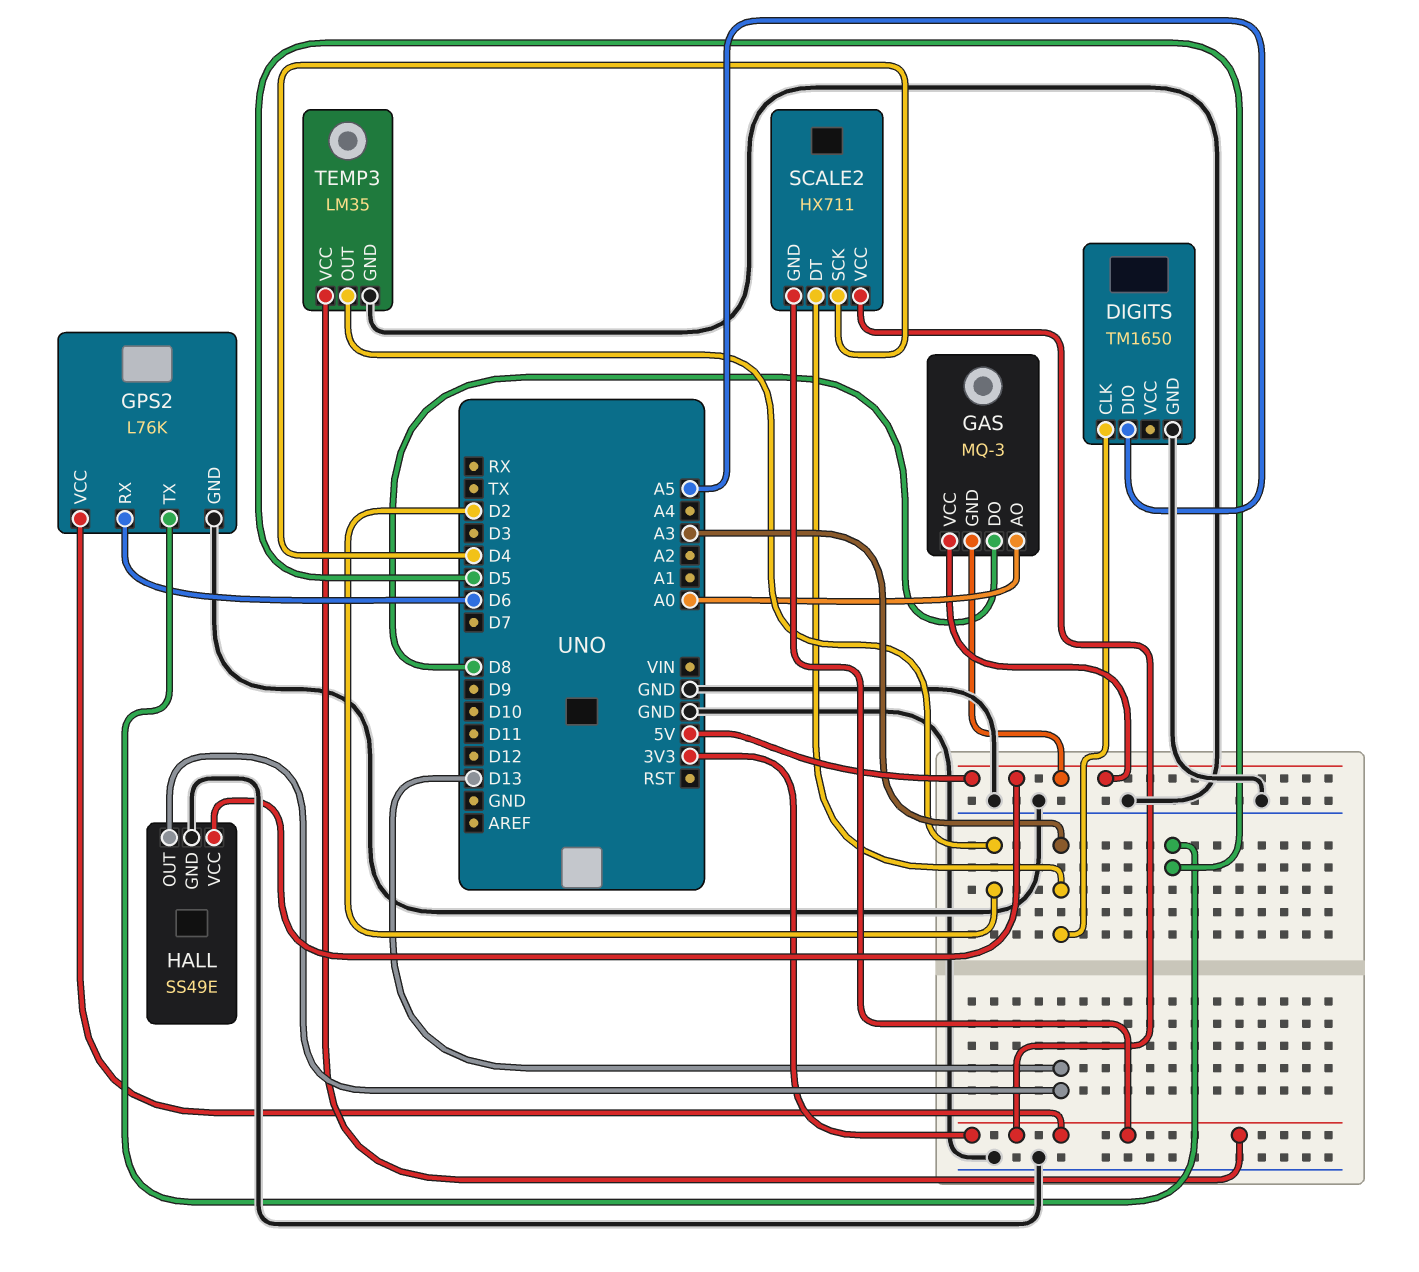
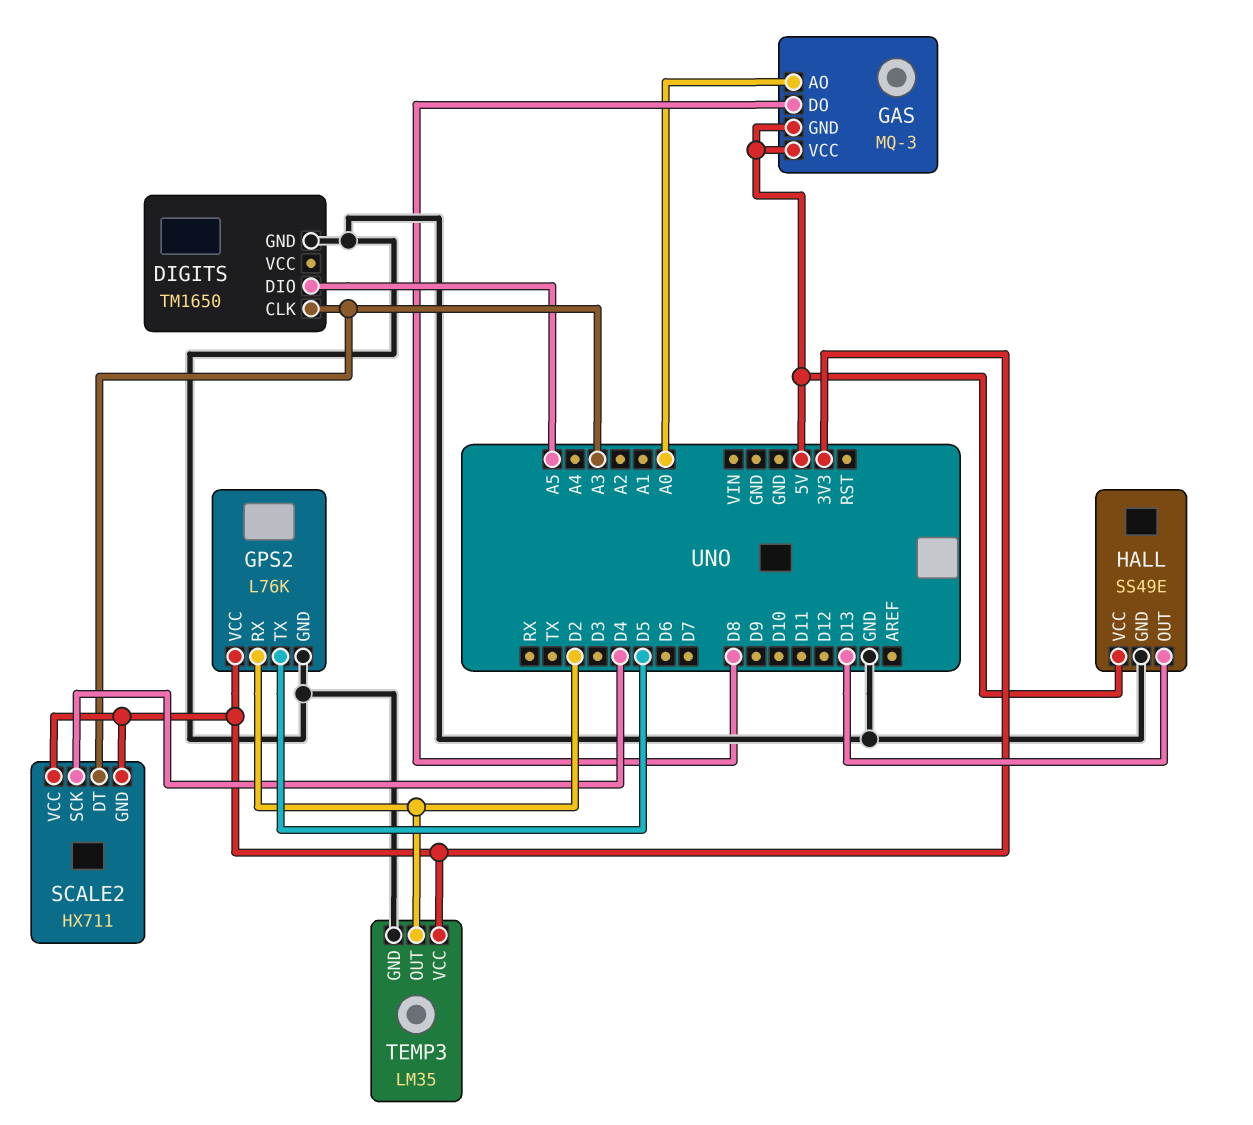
GPS2 pin RX: D6 -> D2

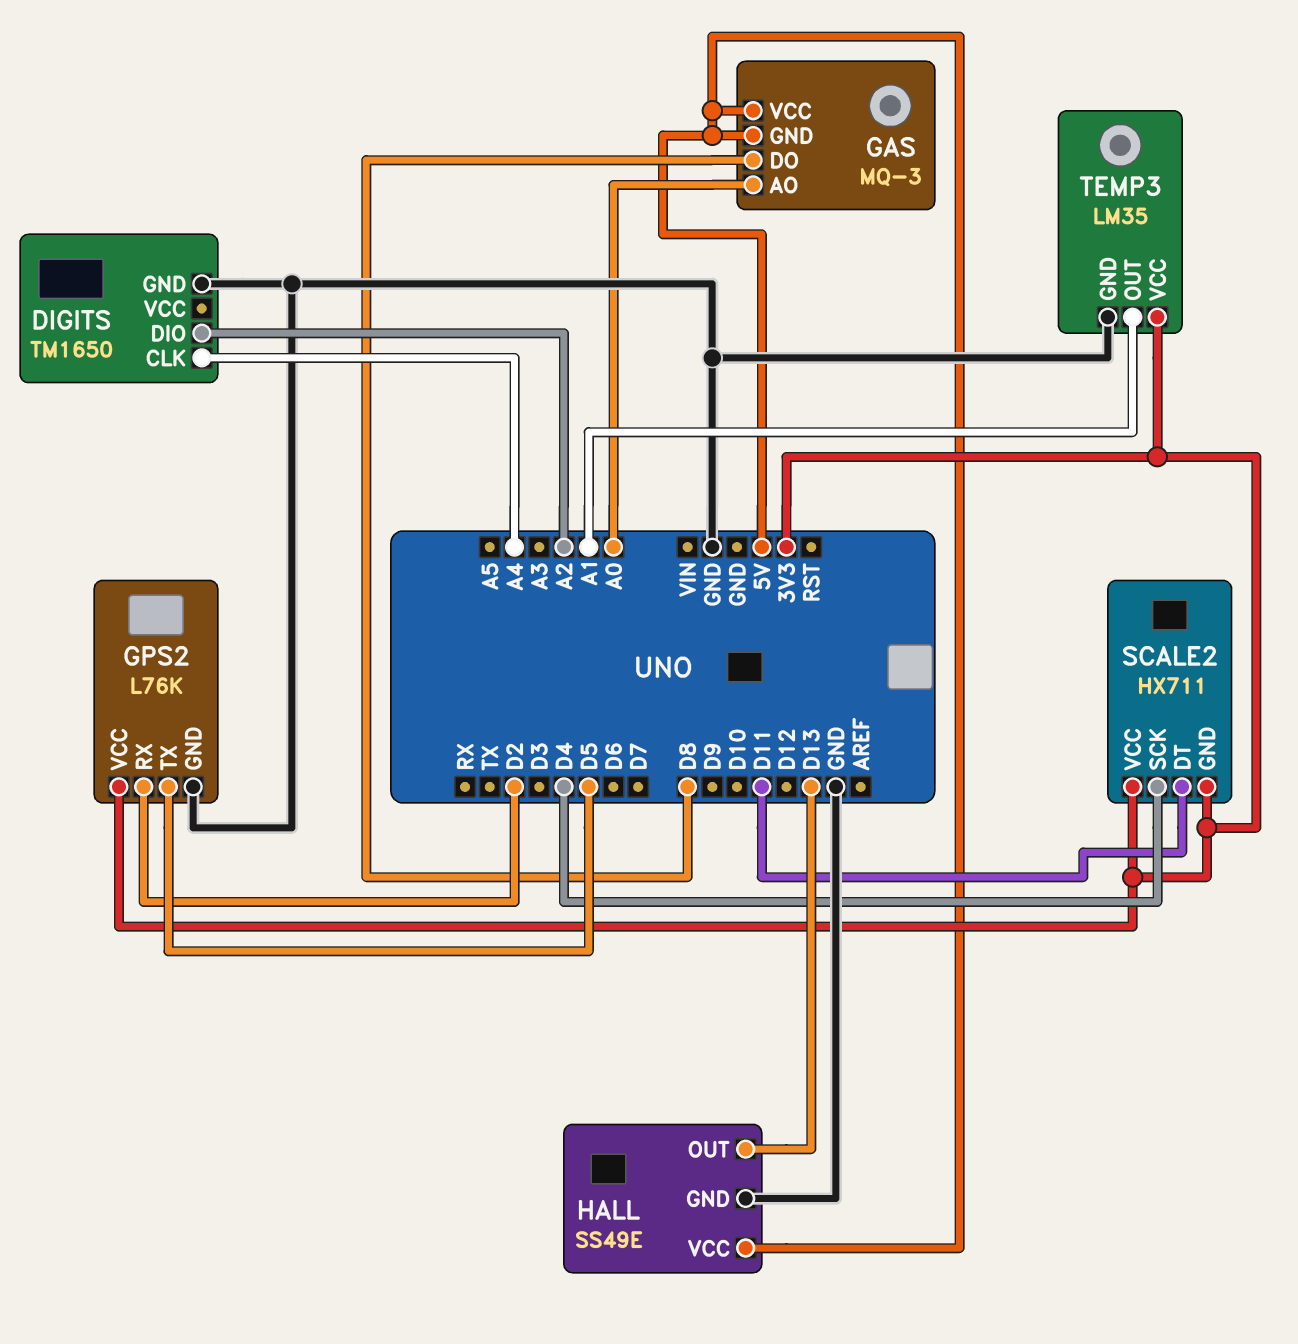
DIGITS pin CLK: A3 -> A4
DIGITS pin DIO: A5 -> A2
SCALE2 pin DT: A3 -> D11
TEMP3 pin OUT: D2 -> A1

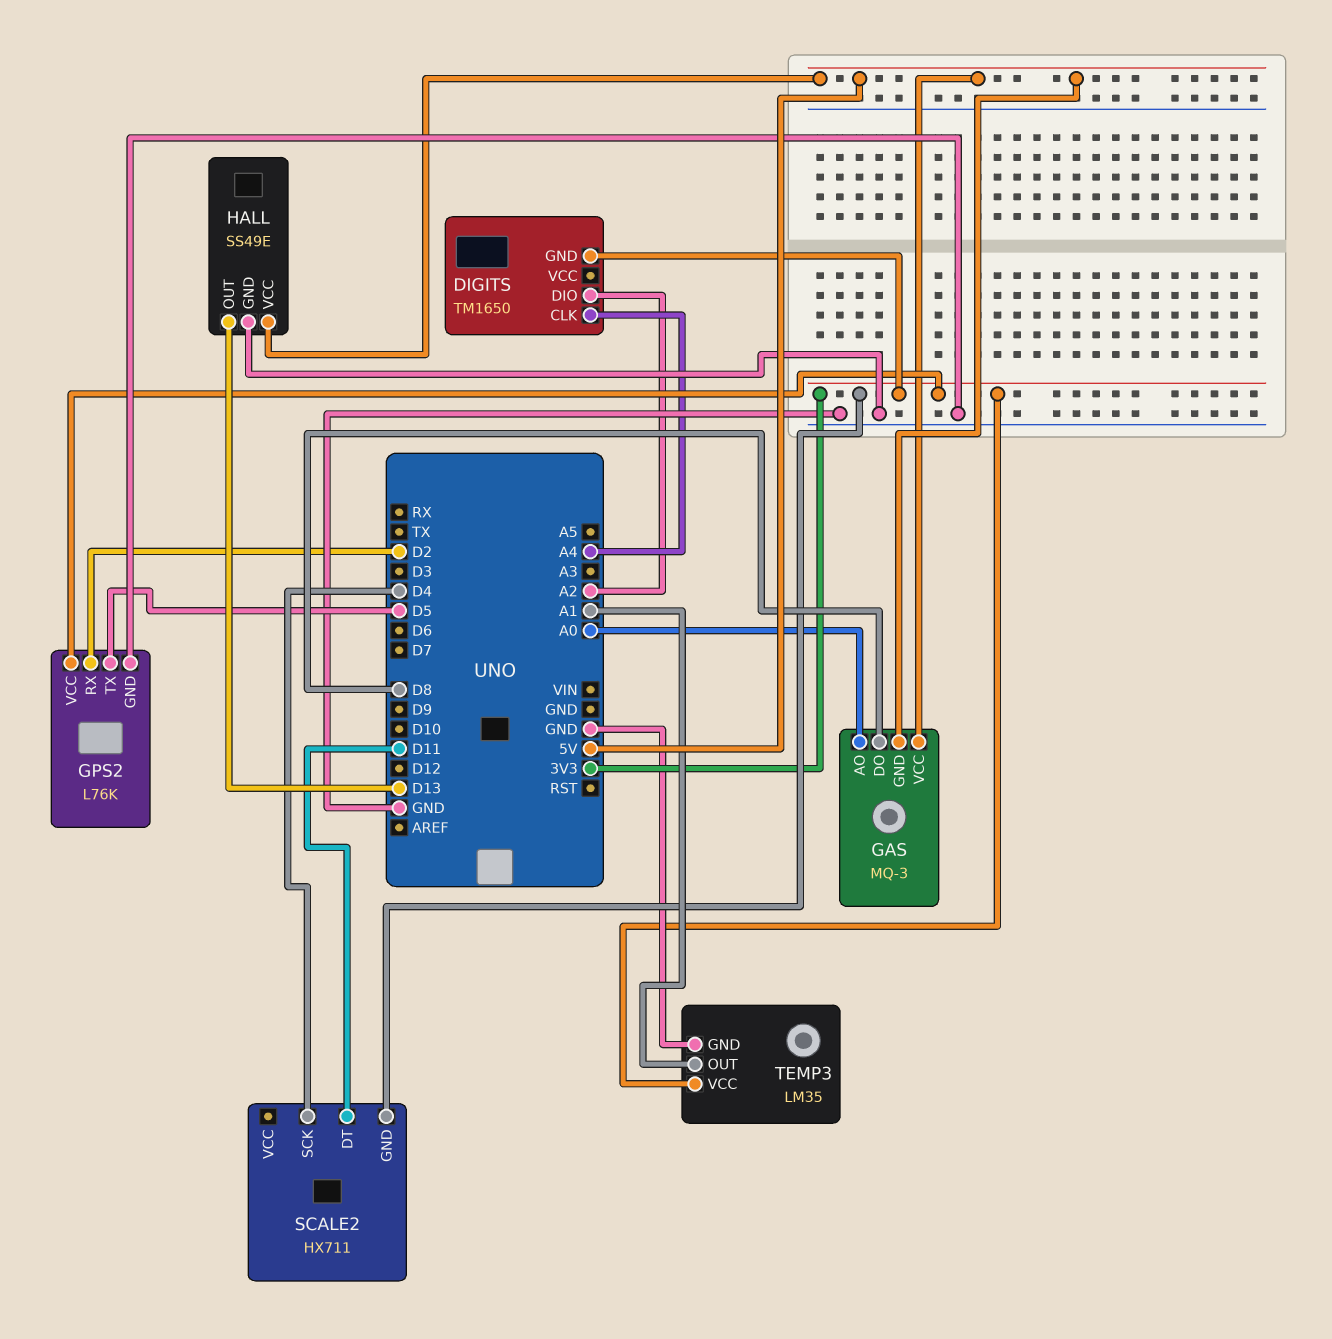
DIGITS pin GND: GND -> 3V3
SCALE2 pin VCC: 3V3 -> none

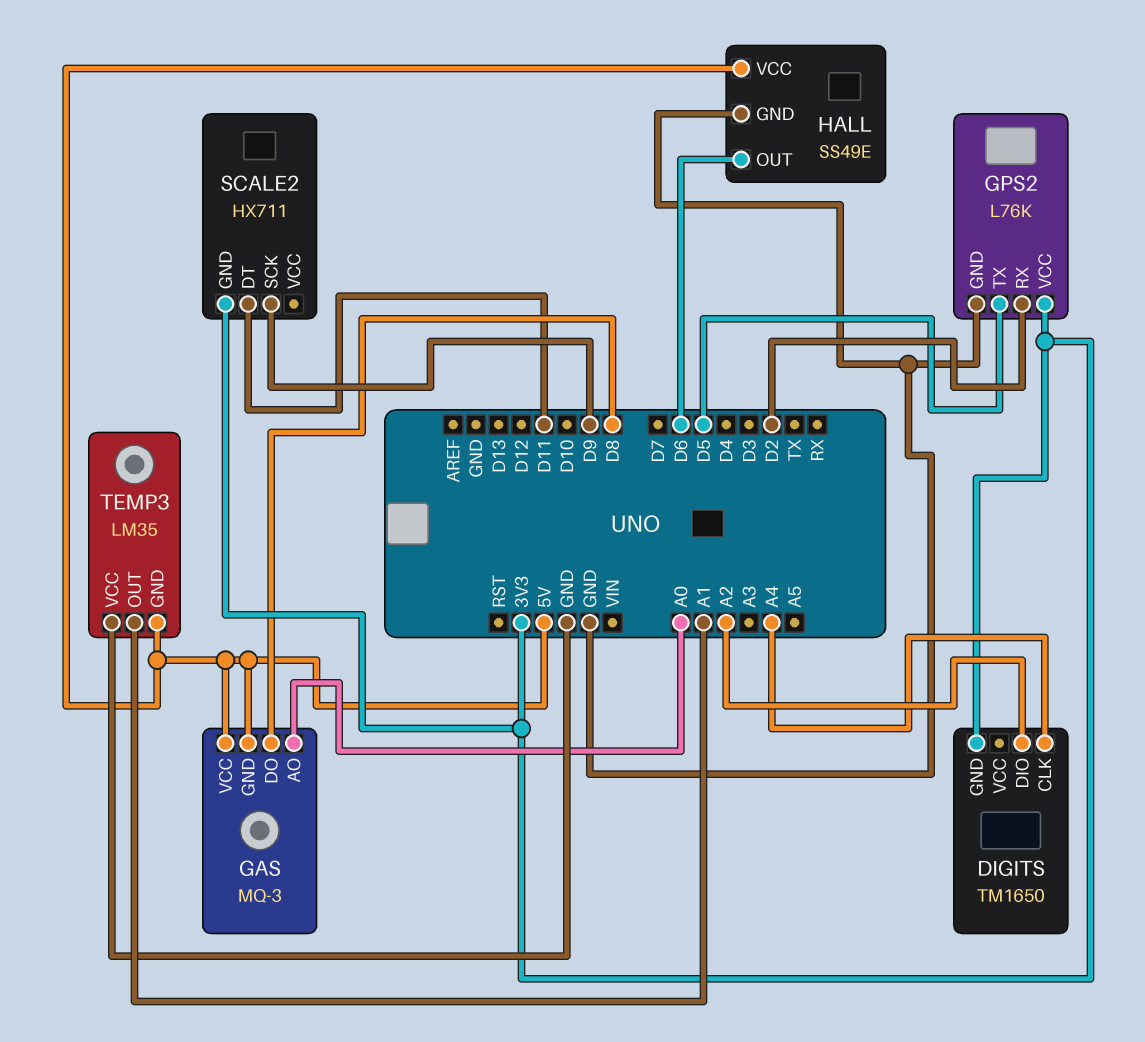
HALL pin OUT: D13 -> D6
SCALE2 pin SCK: D4 -> D9
TEMP3 pin GND: GND -> 5V
TEMP3 pin VCC: 3V3 -> GND

